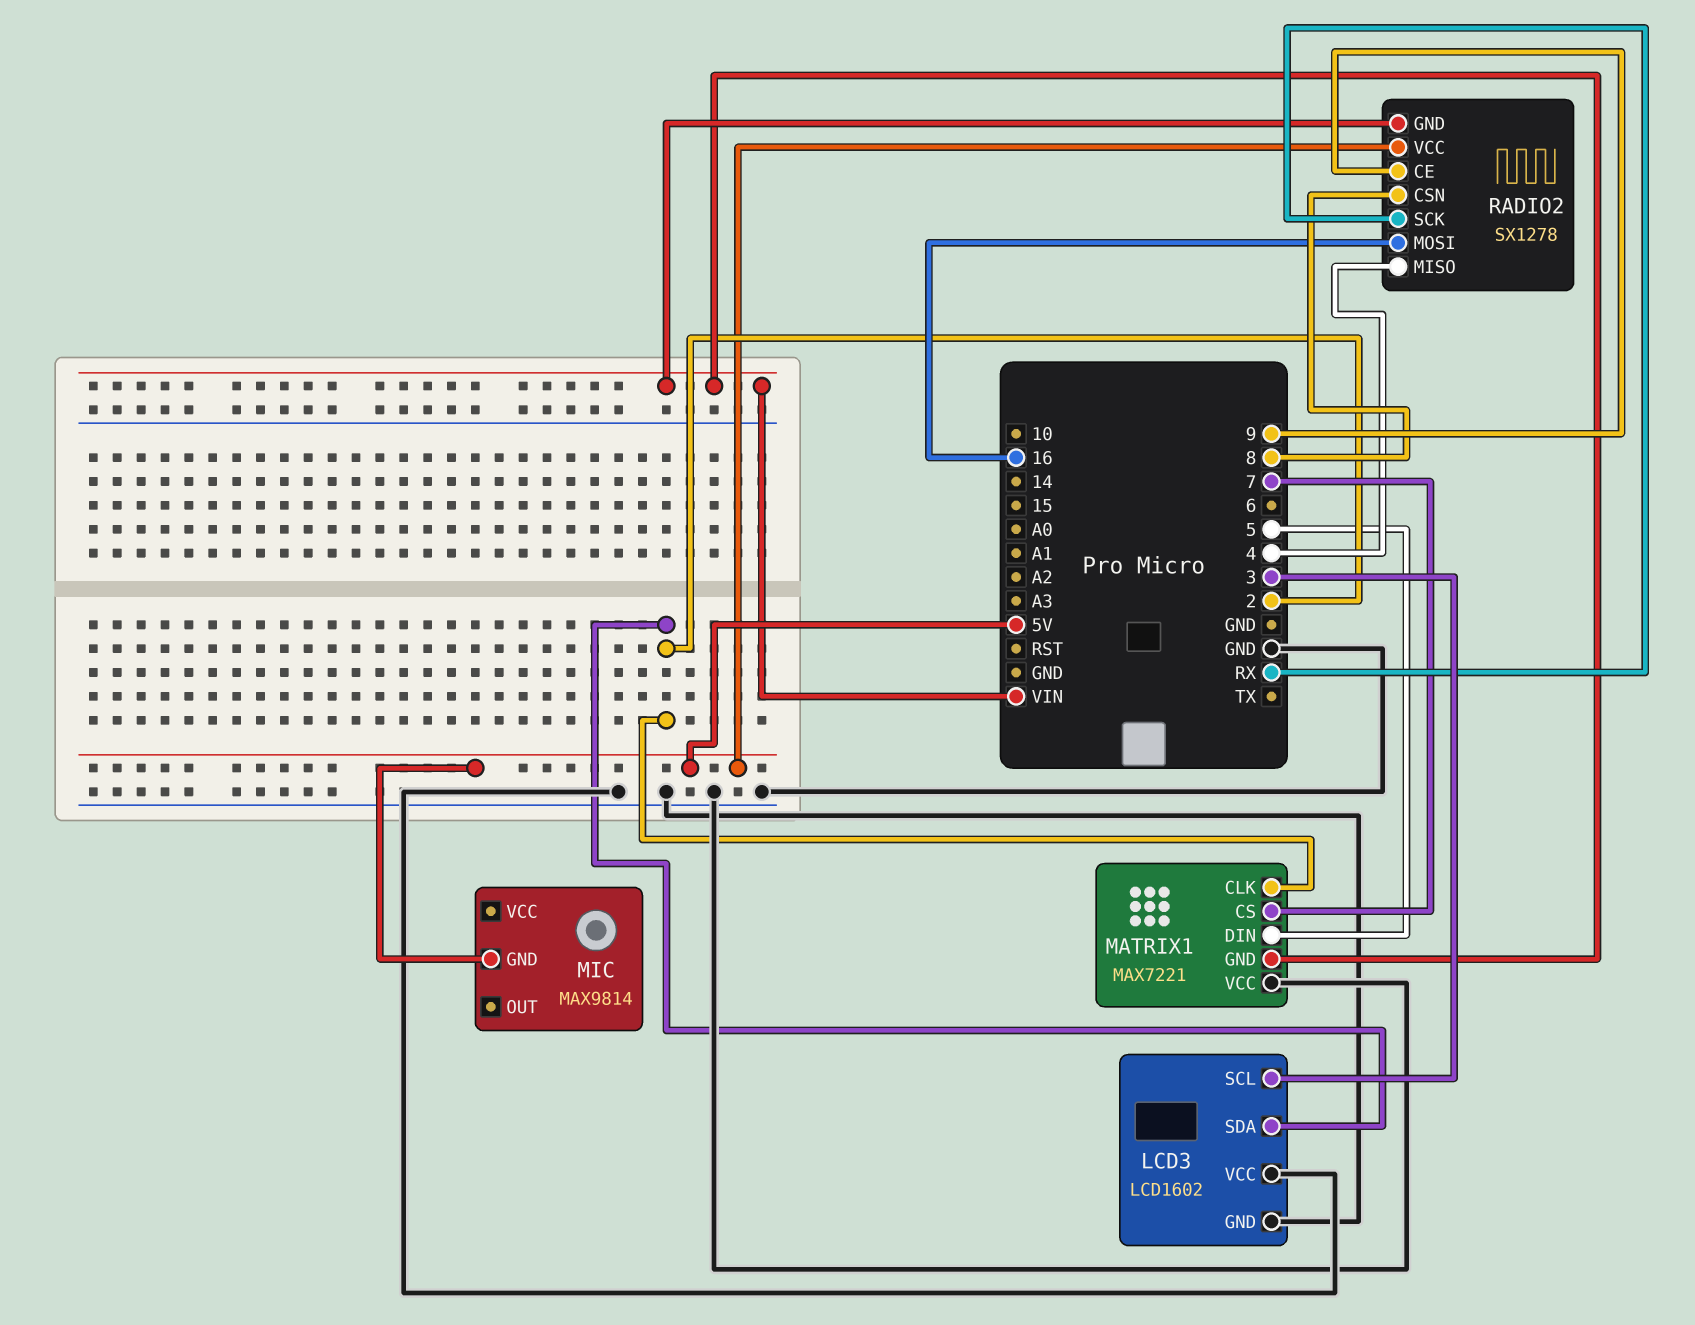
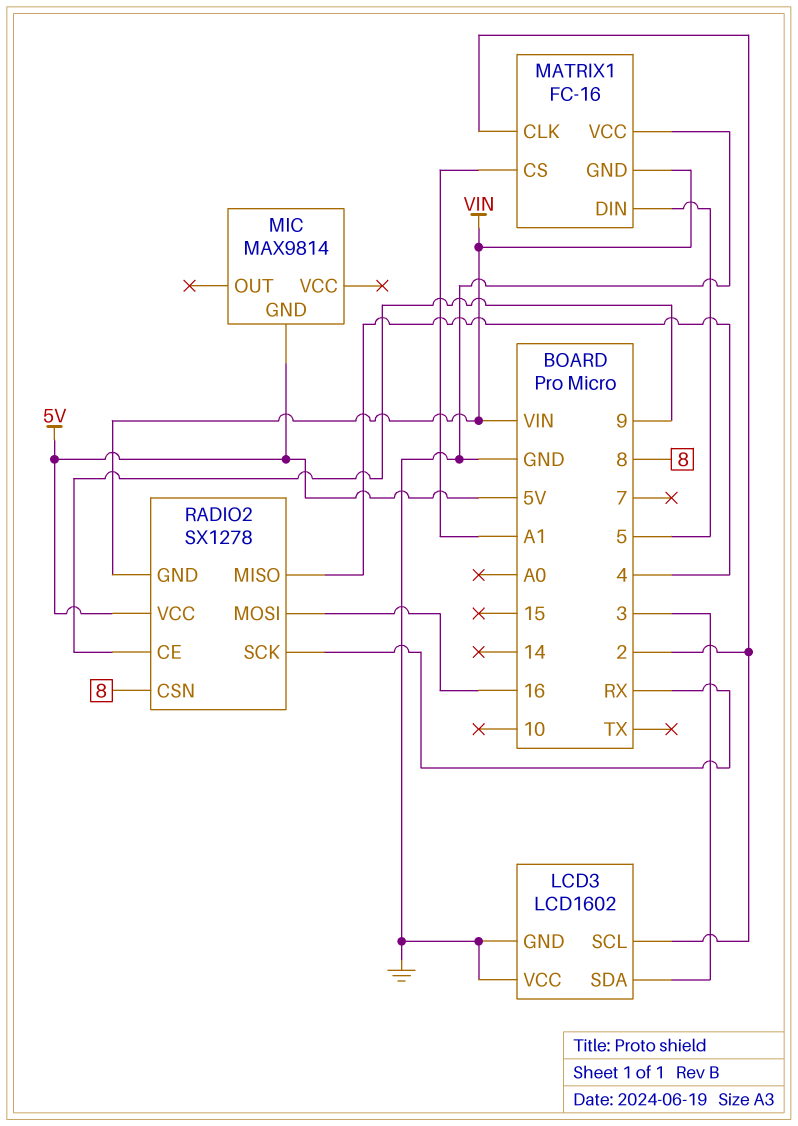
LCD3 pin SCL: 3 -> 2
LCD3 pin SDA: 2 -> 3
MATRIX1: MAX7221 -> FC-16
MATRIX1 pin CS: 7 -> A1

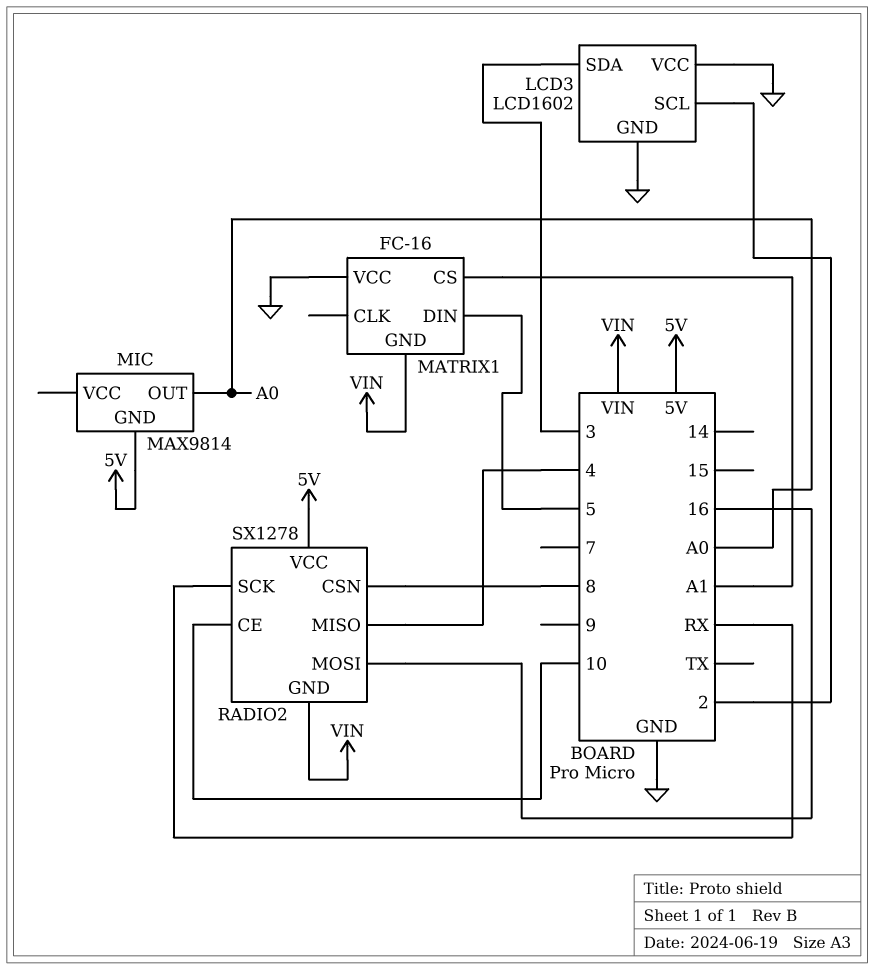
MATRIX1 pin CLK: 2 -> none
MIC pin OUT: none -> A0
RADIO2 pin CE: 9 -> 10

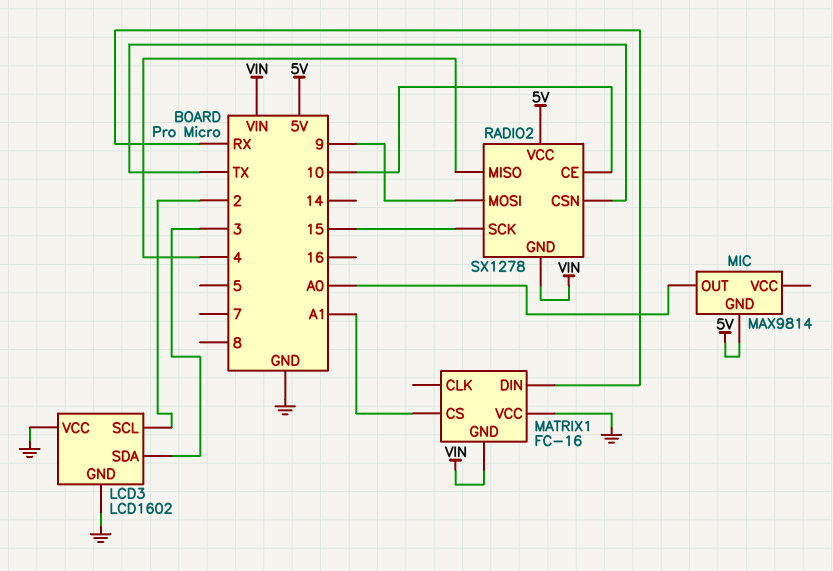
MATRIX1 pin DIN: 5 -> RX
RADIO2 pin CSN: 8 -> TX
RADIO2 pin MOSI: 16 -> 9
RADIO2 pin SCK: RX -> 15

